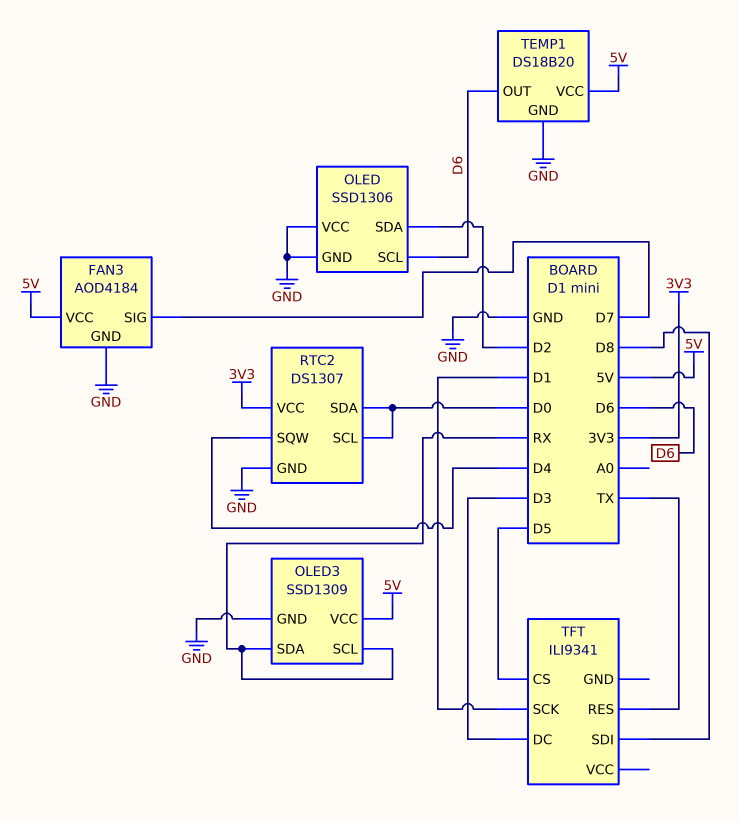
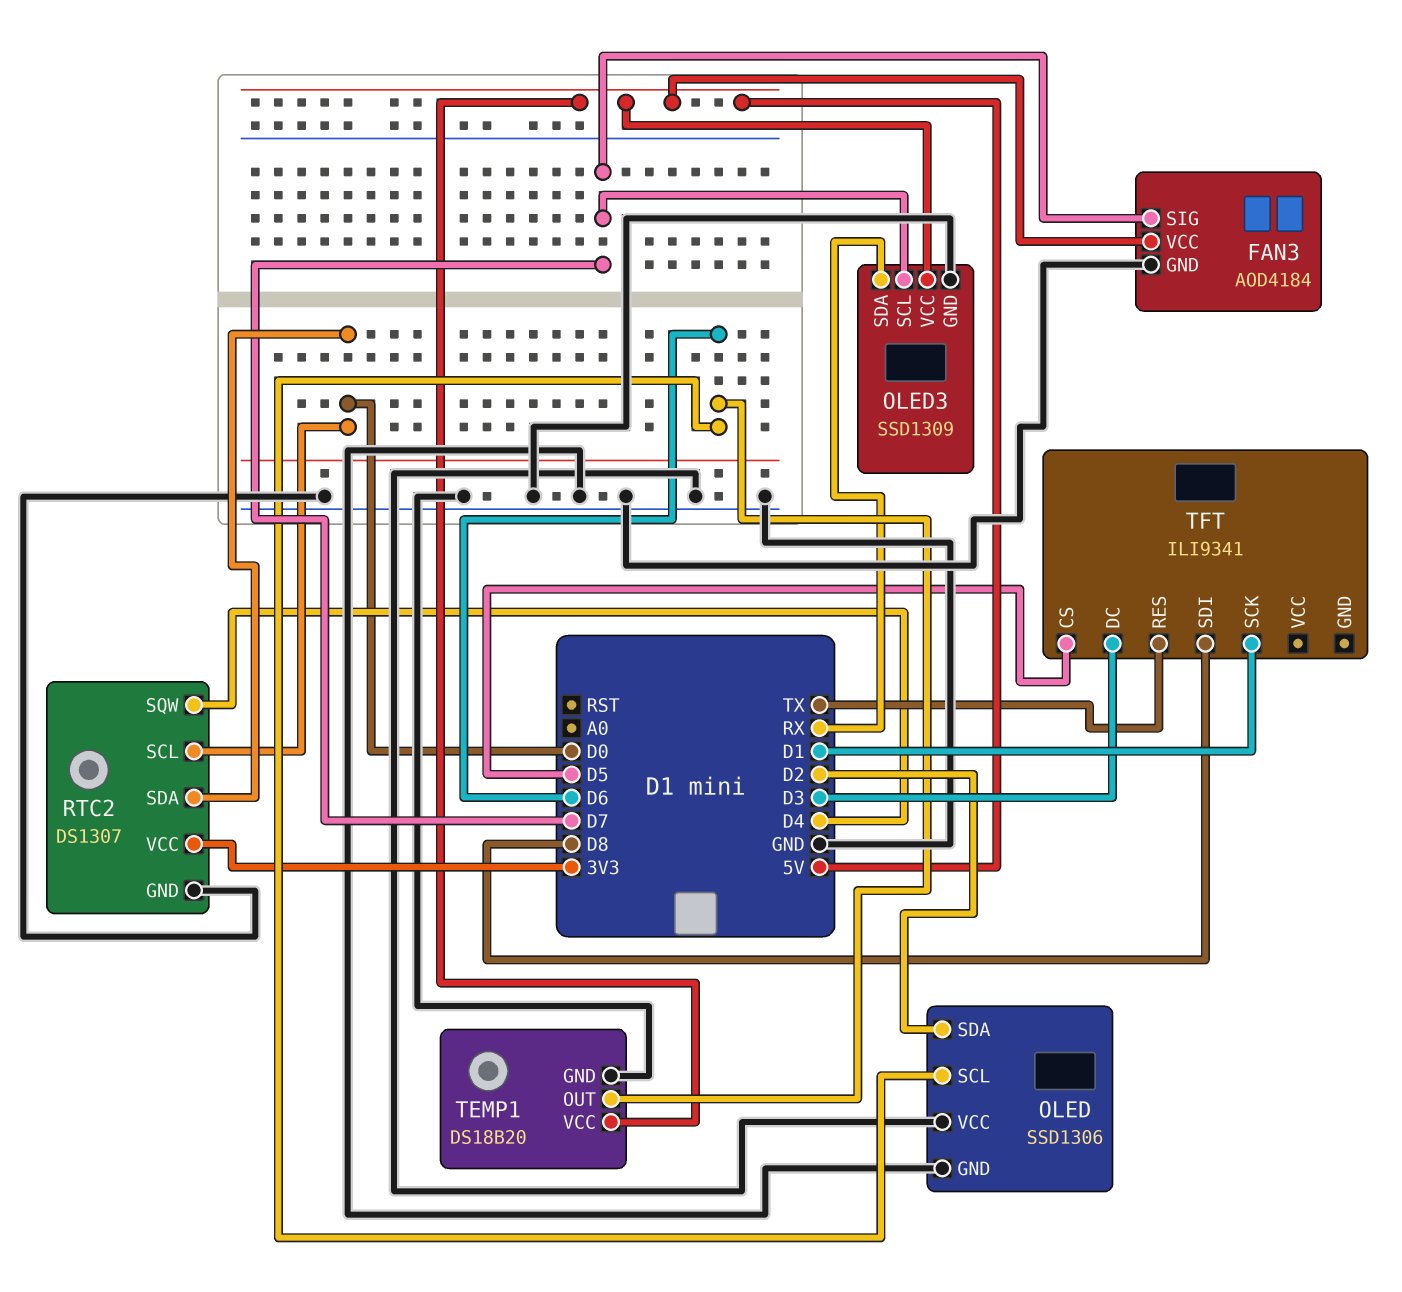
OLED3 pin SCL: RX -> D7

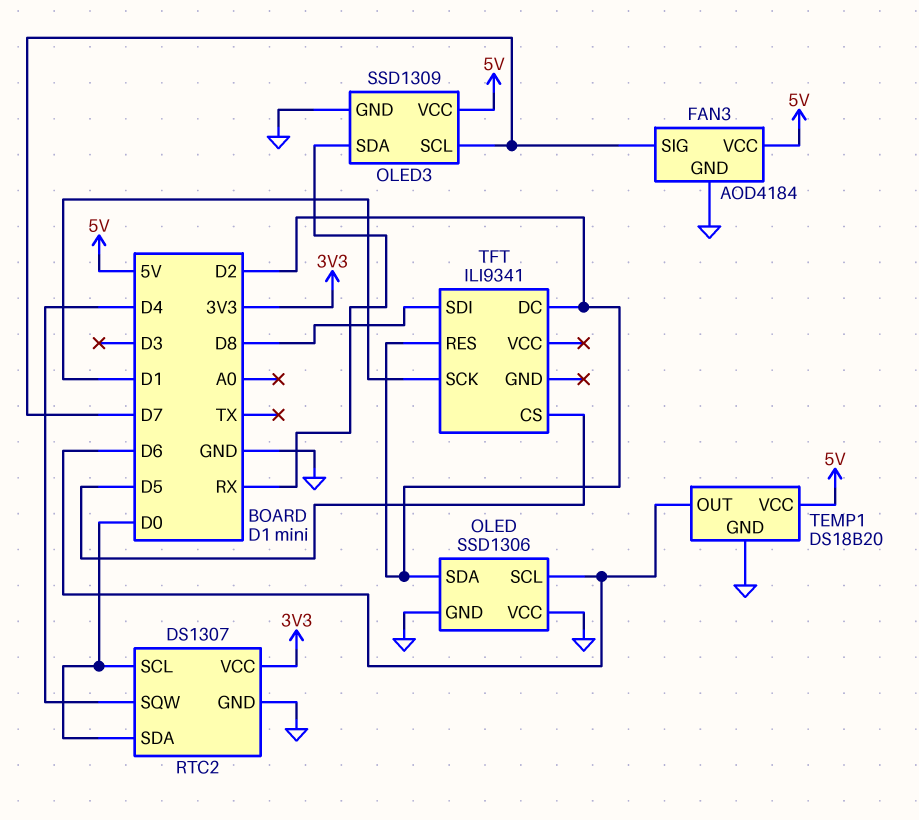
TFT pin DC: D3 -> D2
TFT pin RES: TX -> D2

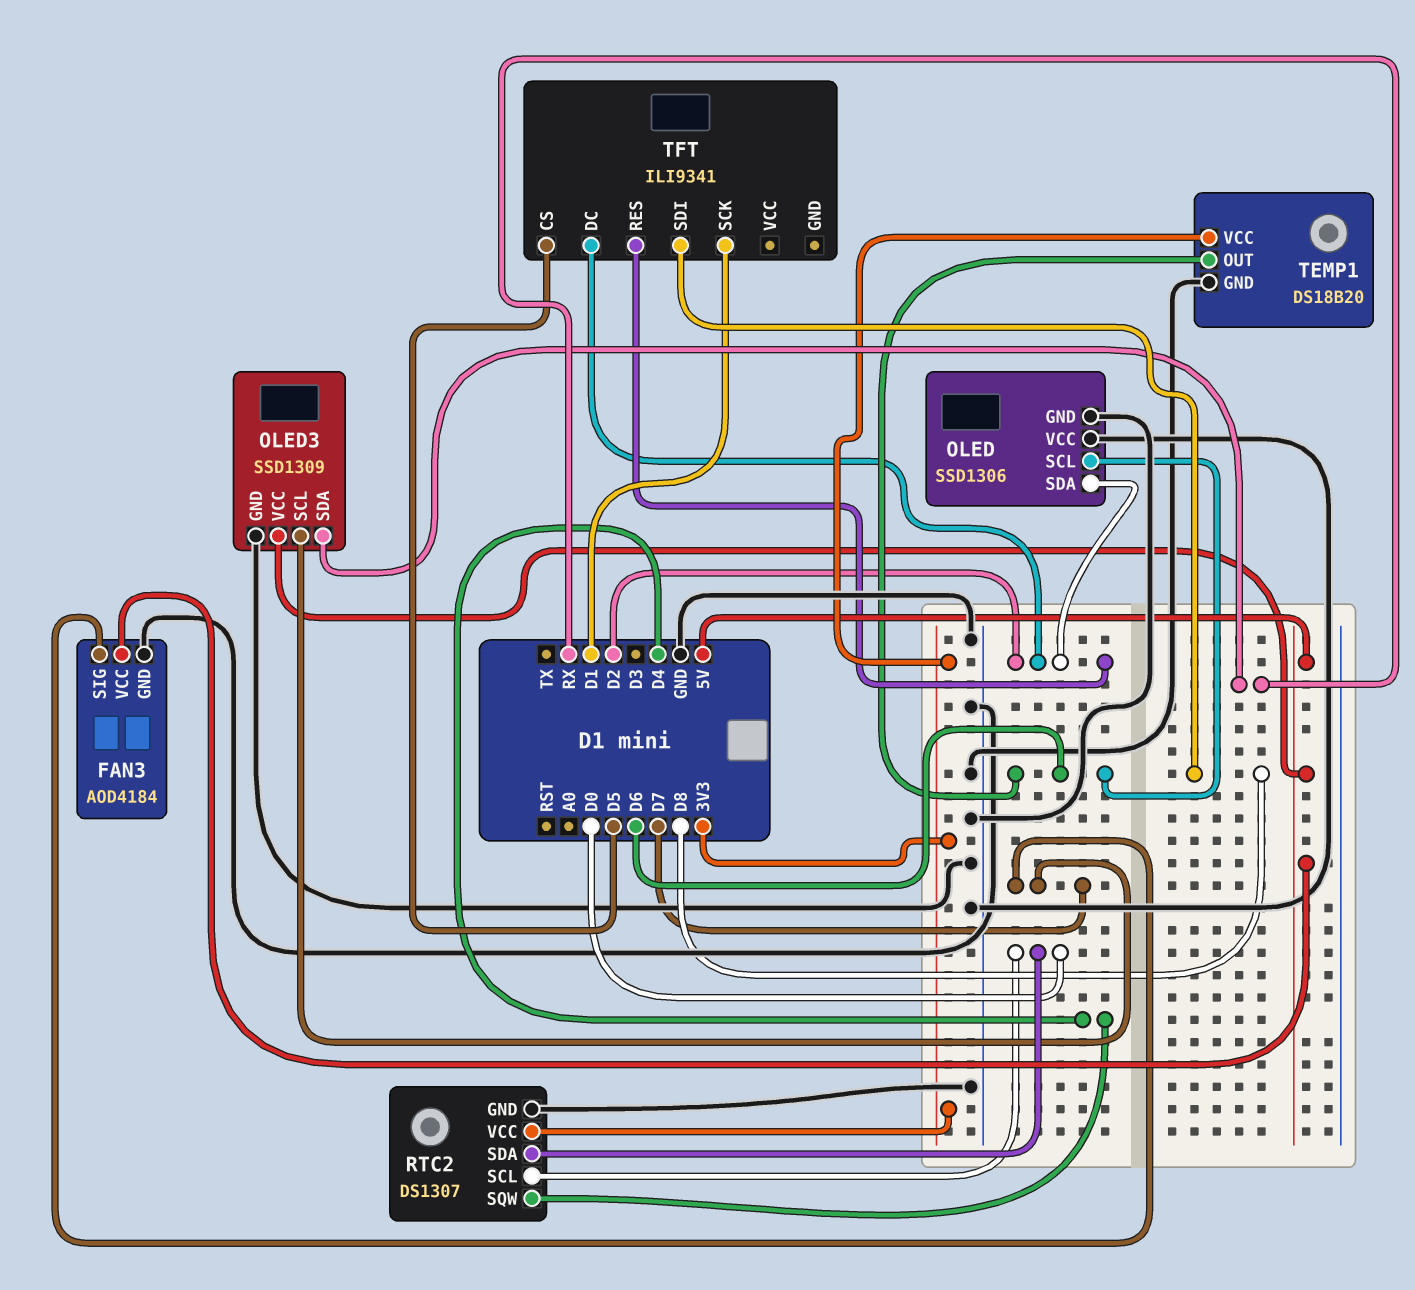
TEMP1 pin VCC: 5V -> 3V3

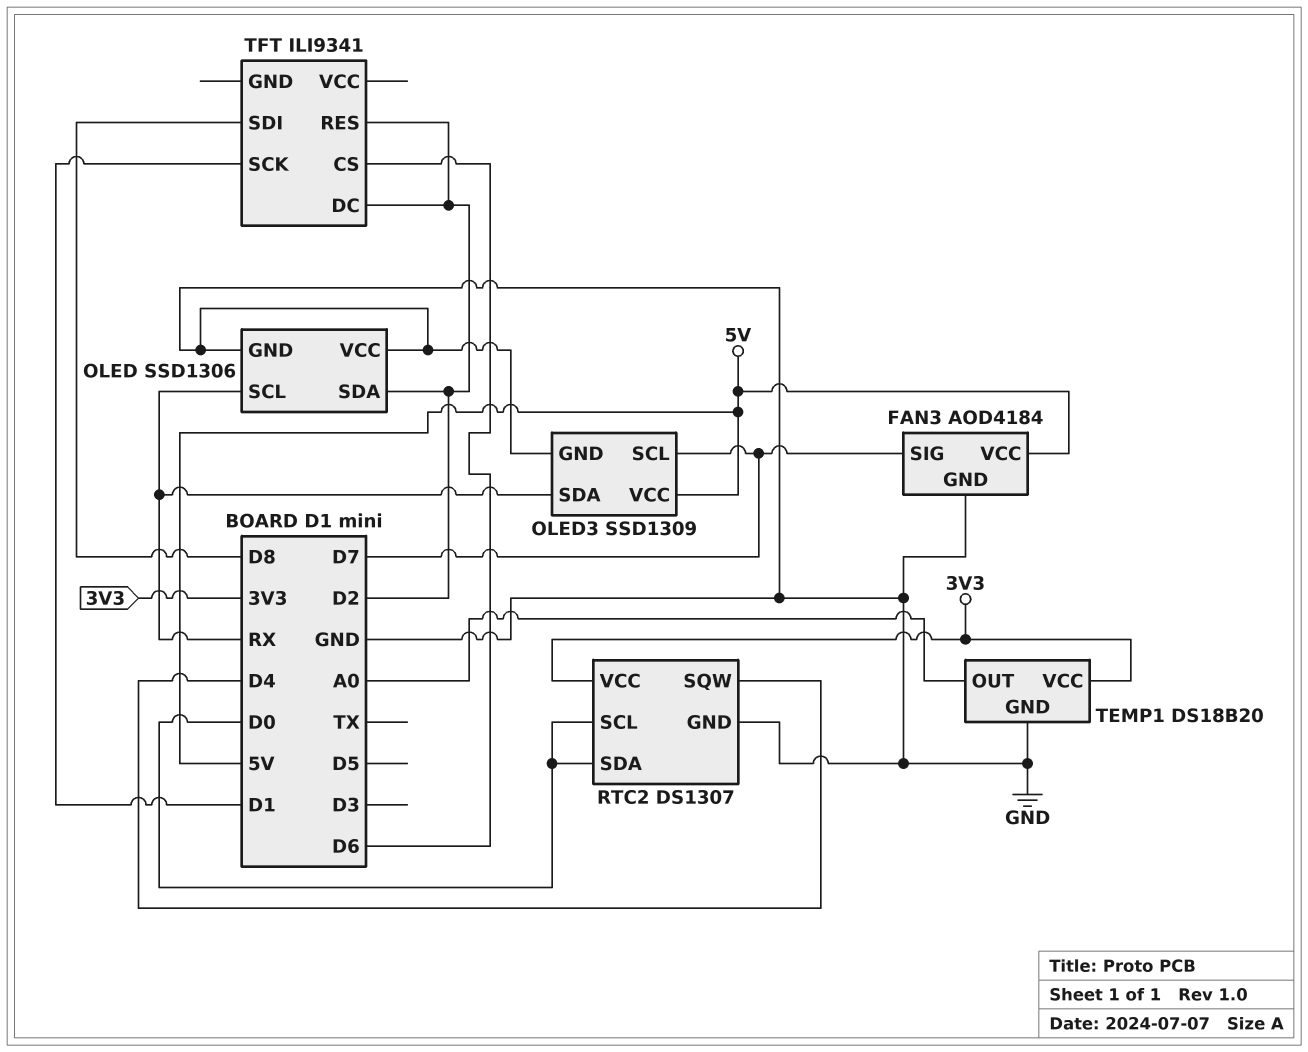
OLED pin SCL: D6 -> RX
TEMP1 pin OUT: D6 -> A0
TFT pin CS: D5 -> D6

